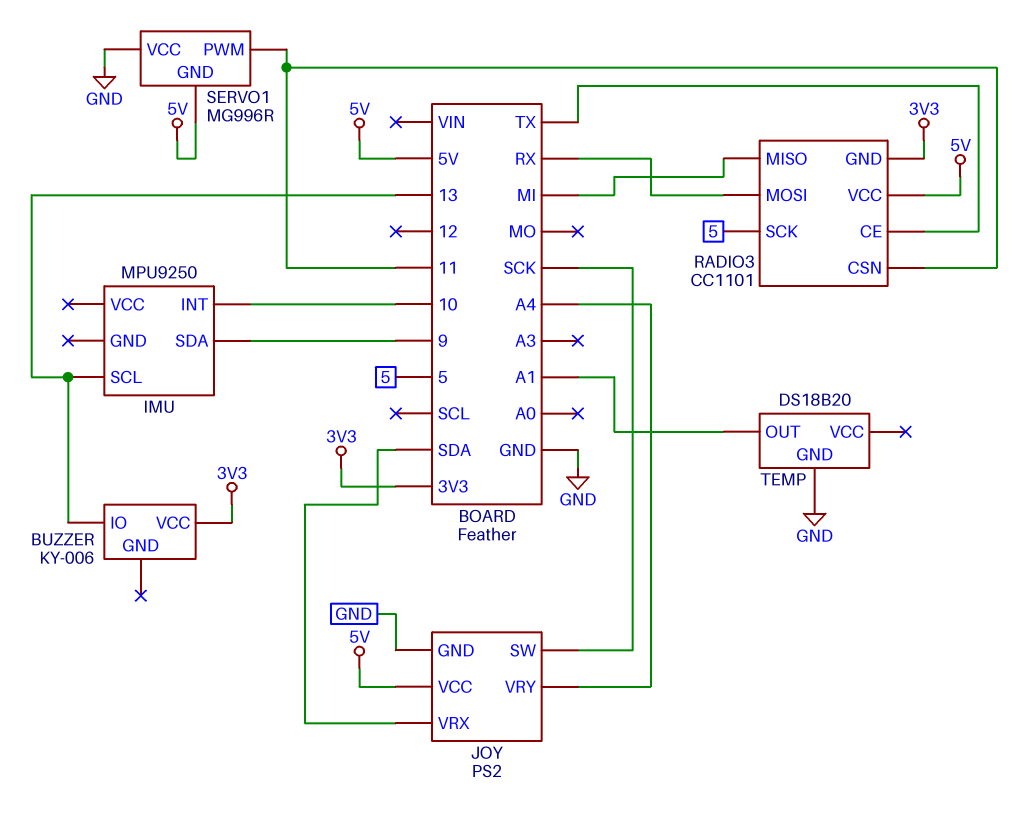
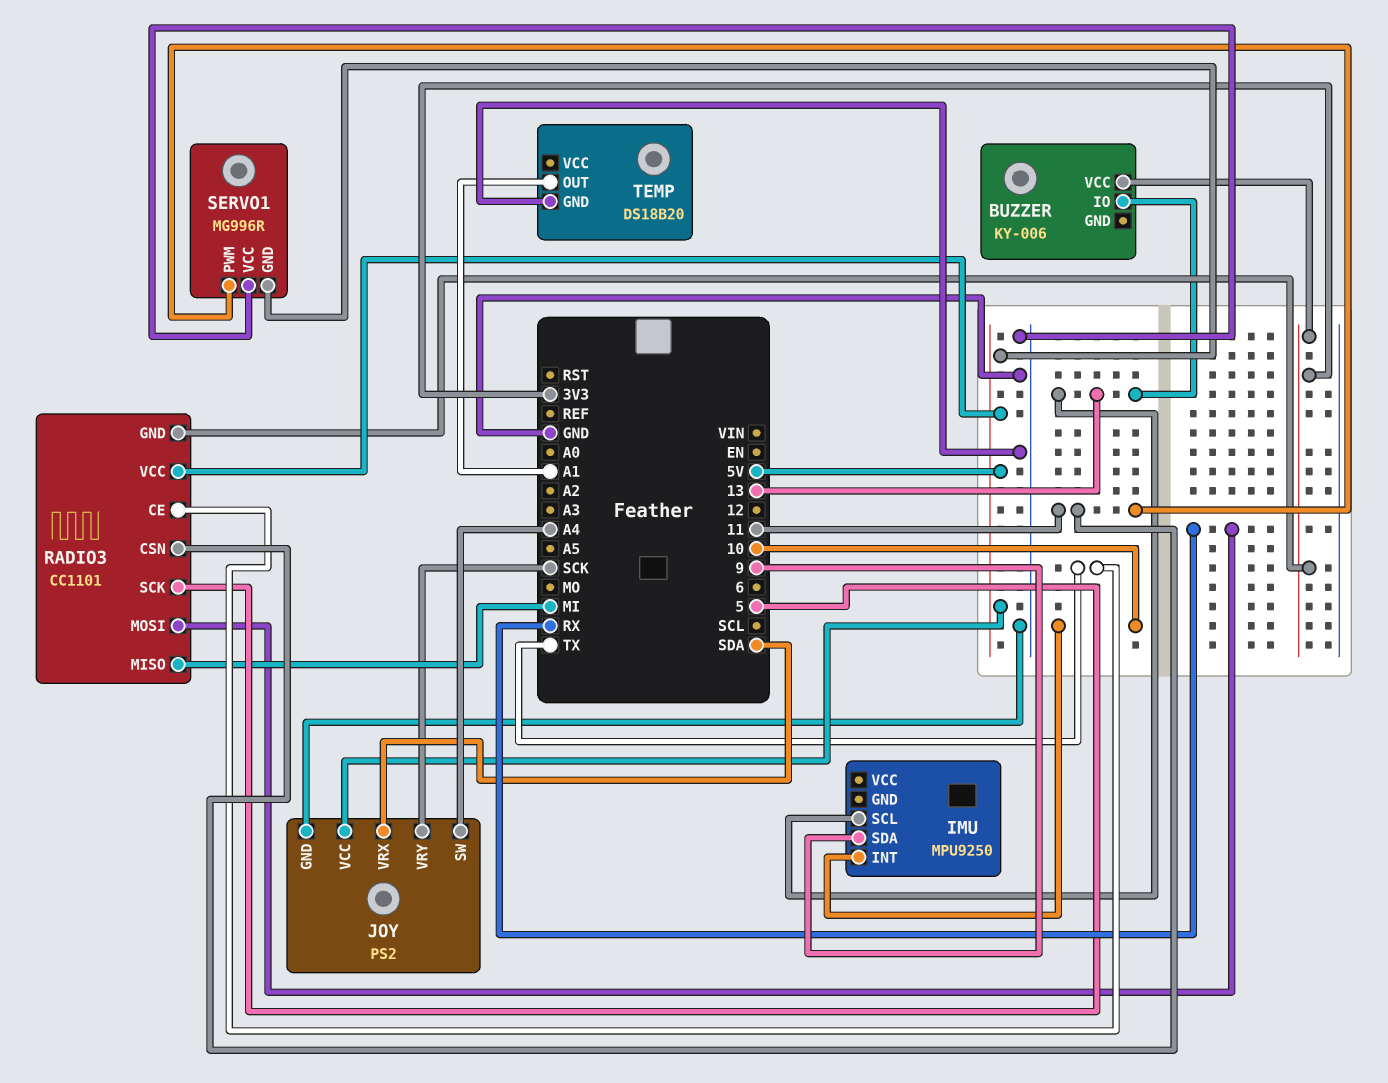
JOY pin SW: SCK -> A4
JOY pin VRY: A4 -> SCK

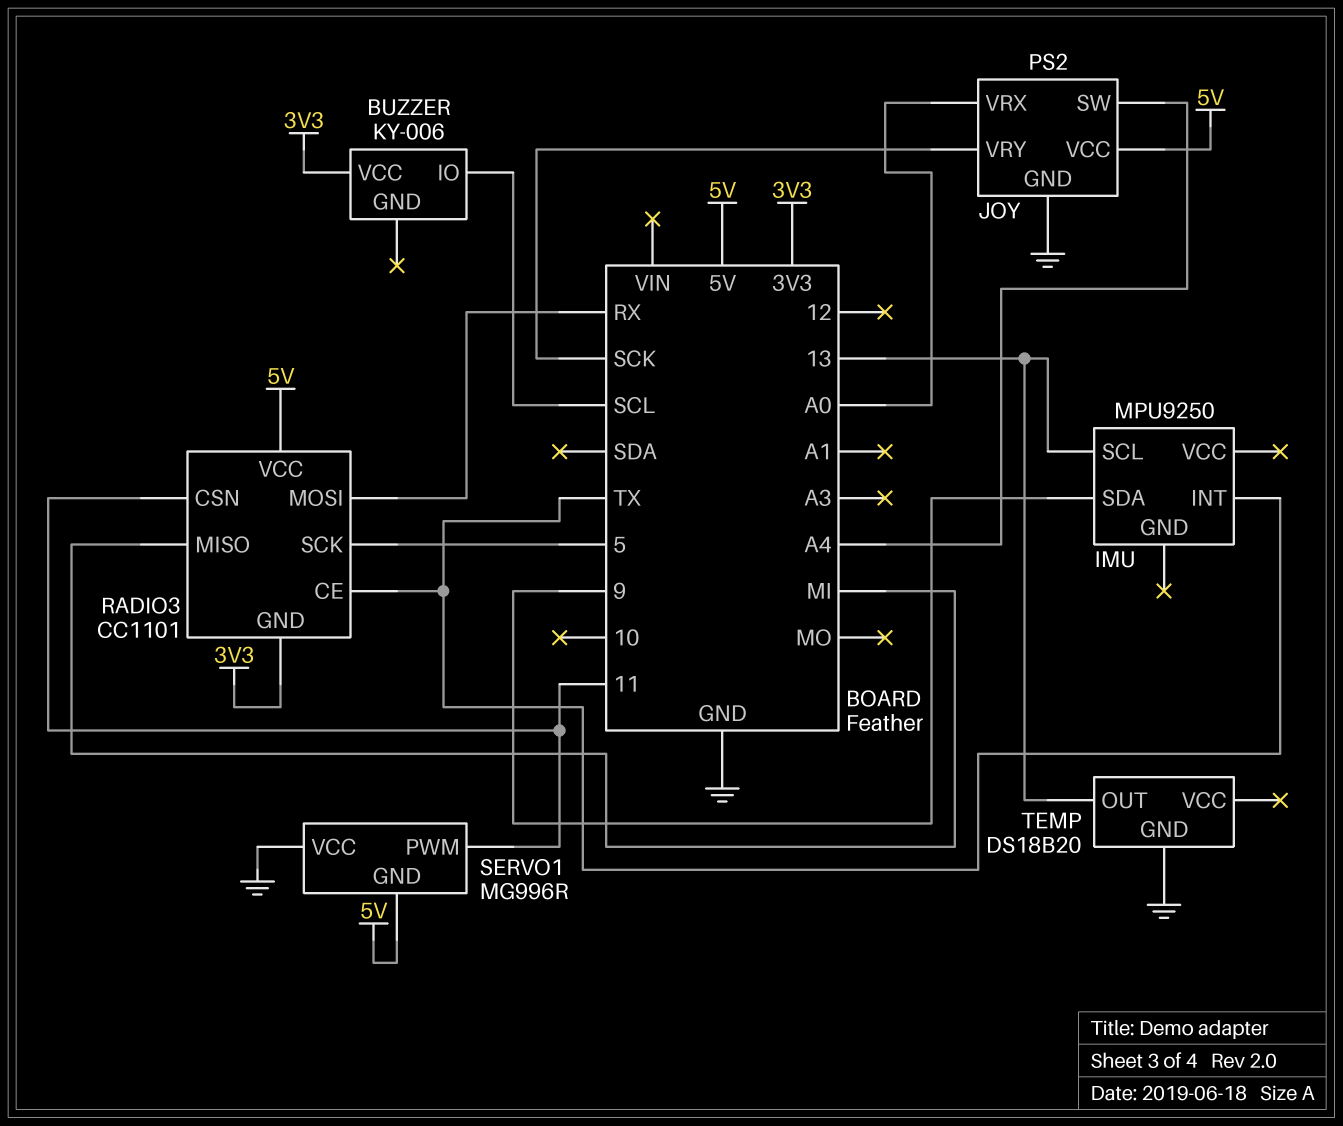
BUZZER pin IO: 13 -> SCL
IMU pin INT: 10 -> TX
JOY pin VRX: SDA -> A0
TEMP pin OUT: A1 -> 13

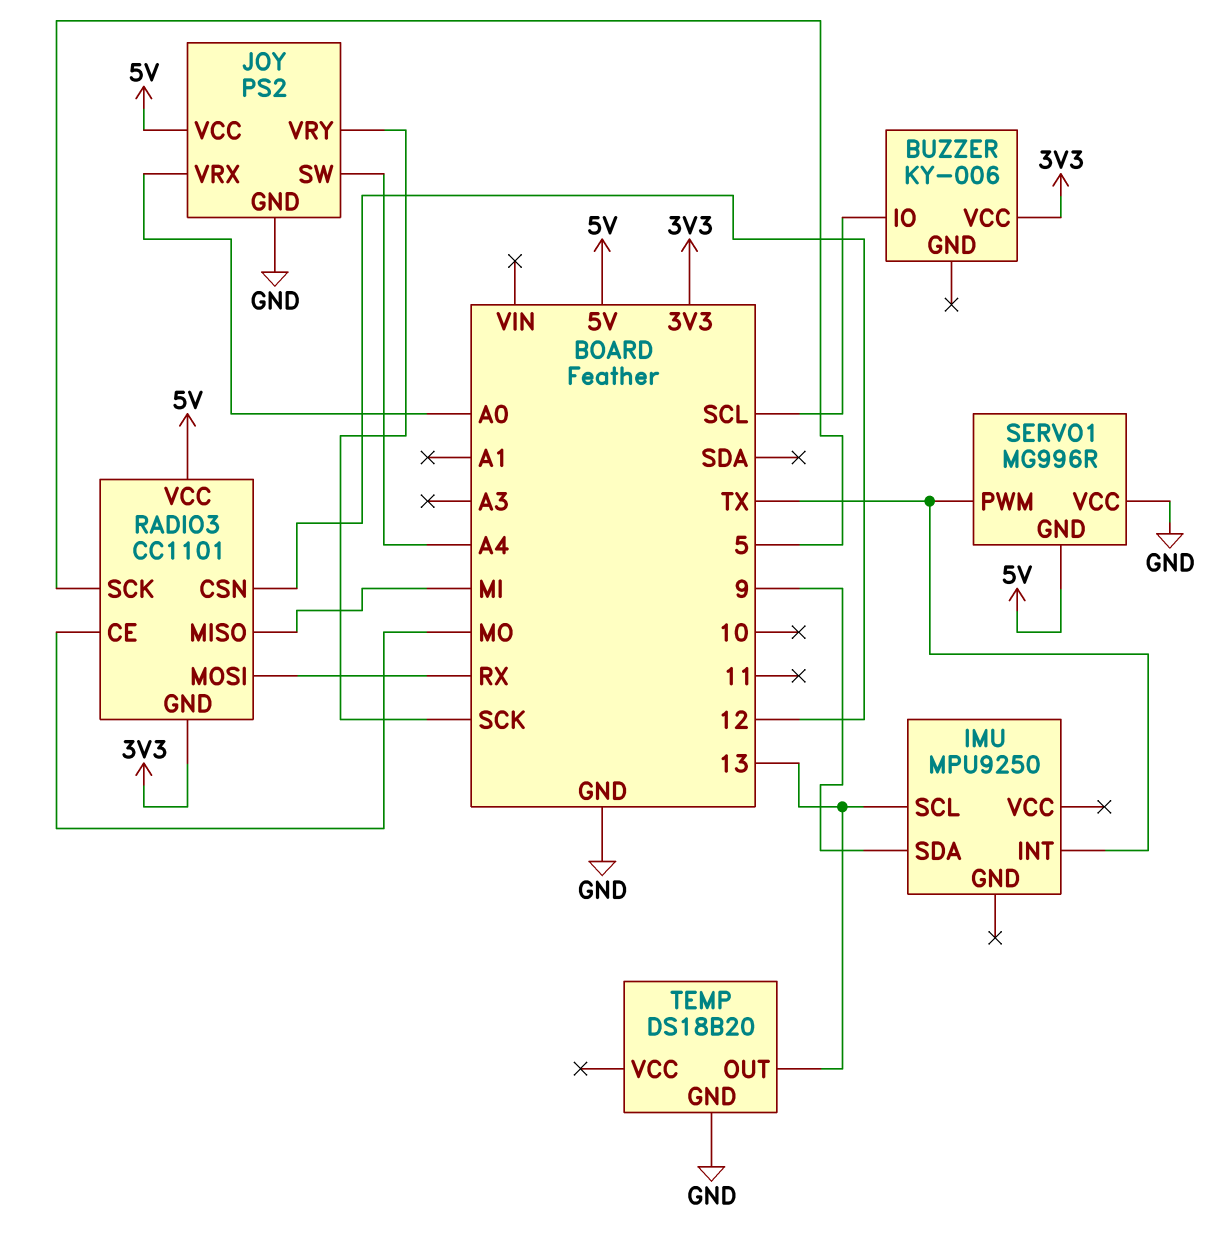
RADIO3 pin CE: TX -> MO
RADIO3 pin CSN: 11 -> 12
SERVO1 pin PWM: 11 -> TX

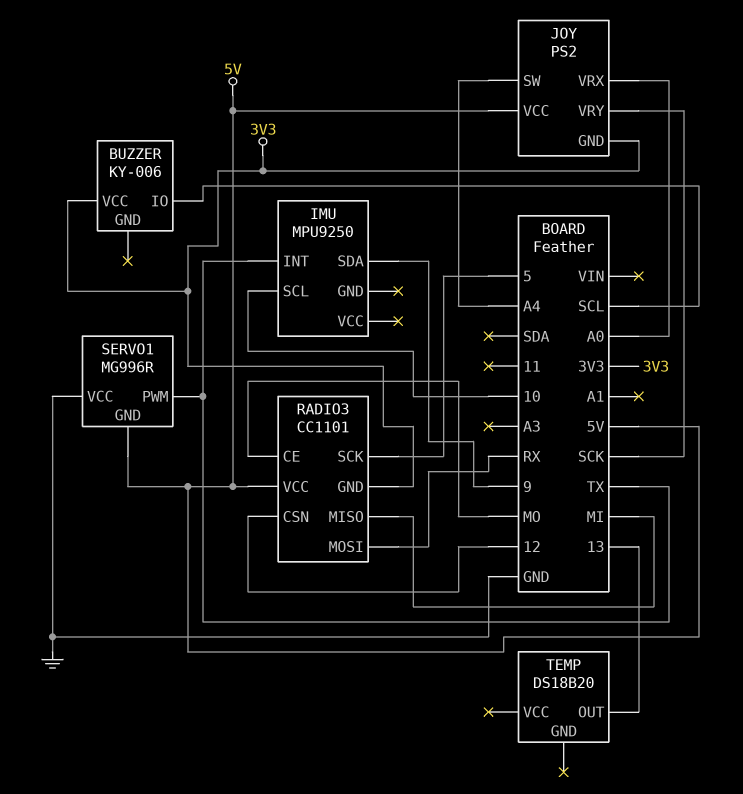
IMU pin SCL: 13 -> 10
JOY pin GND: GND -> 3V3
TEMP pin GND: GND -> none

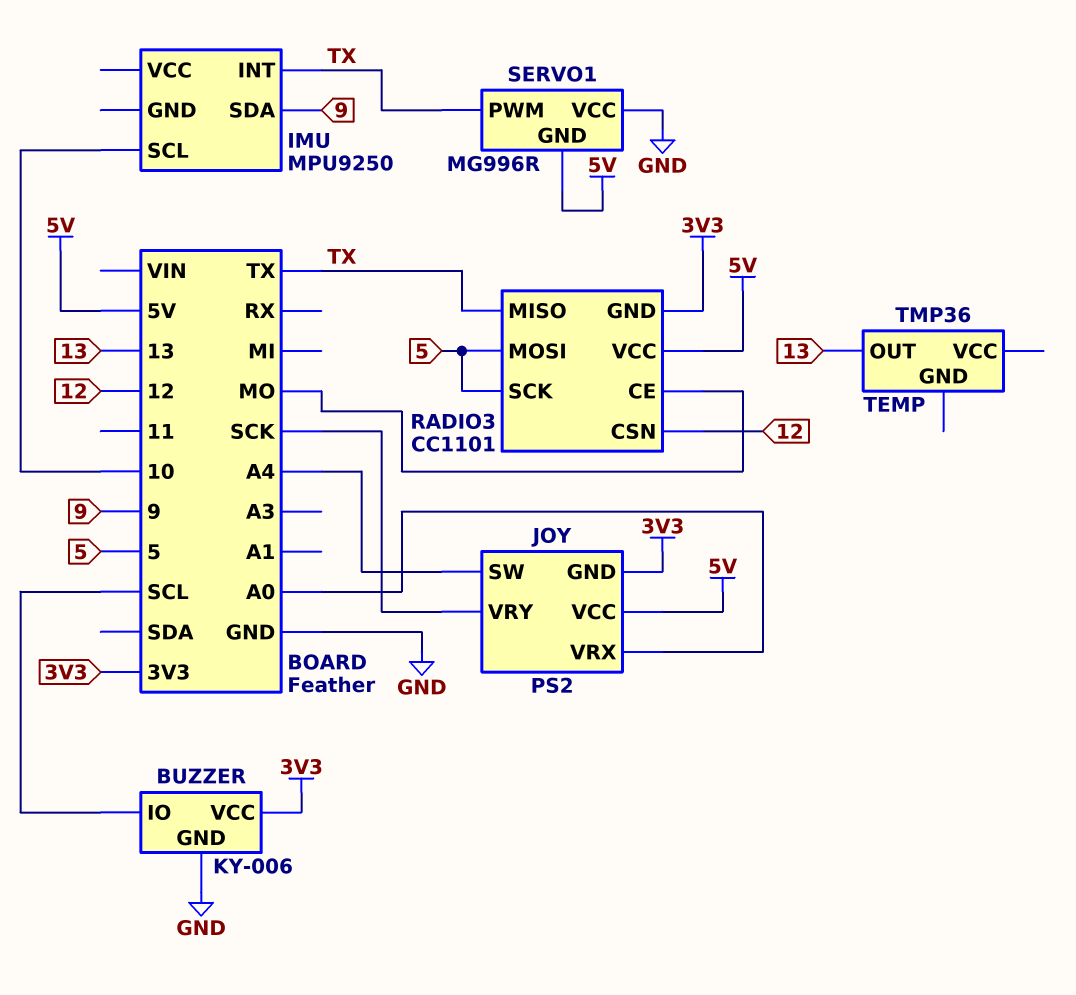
BUZZER pin GND: none -> GND
RADIO3 pin MISO: MI -> TX
RADIO3 pin MOSI: RX -> 5
TEMP: DS18B20 -> TMP36

